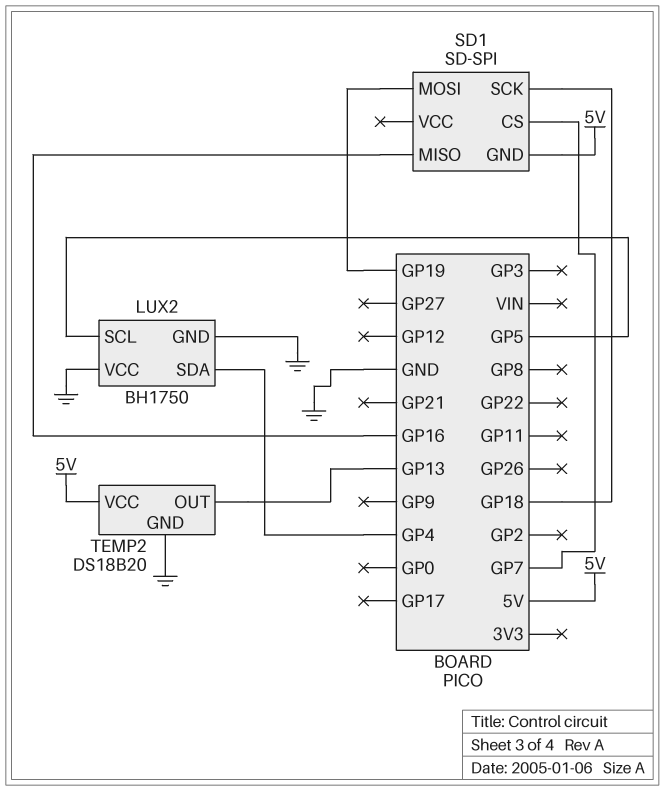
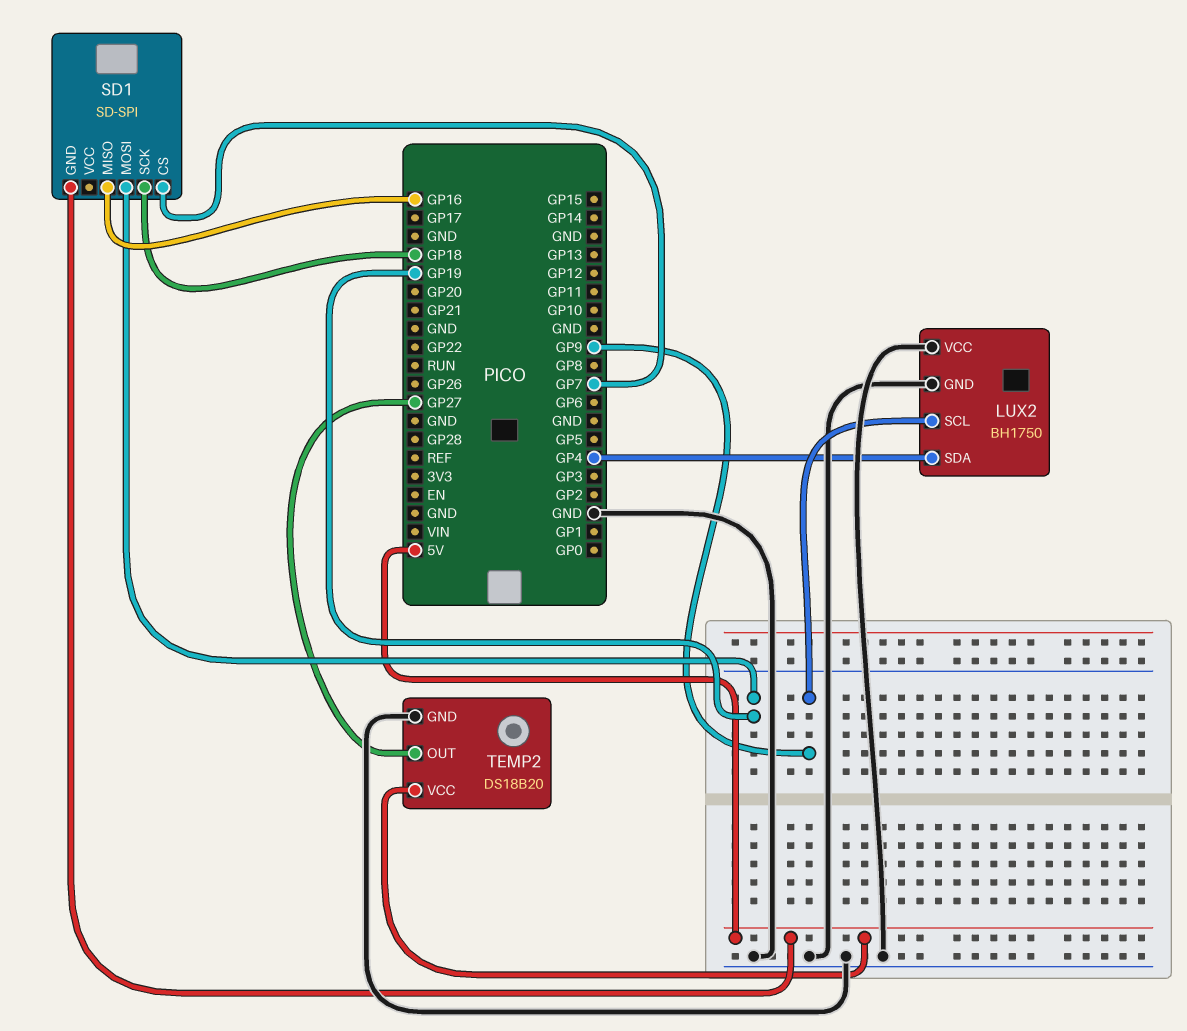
LUX2 pin SCL: GP5 -> GP9
TEMP2 pin OUT: GP13 -> GP27

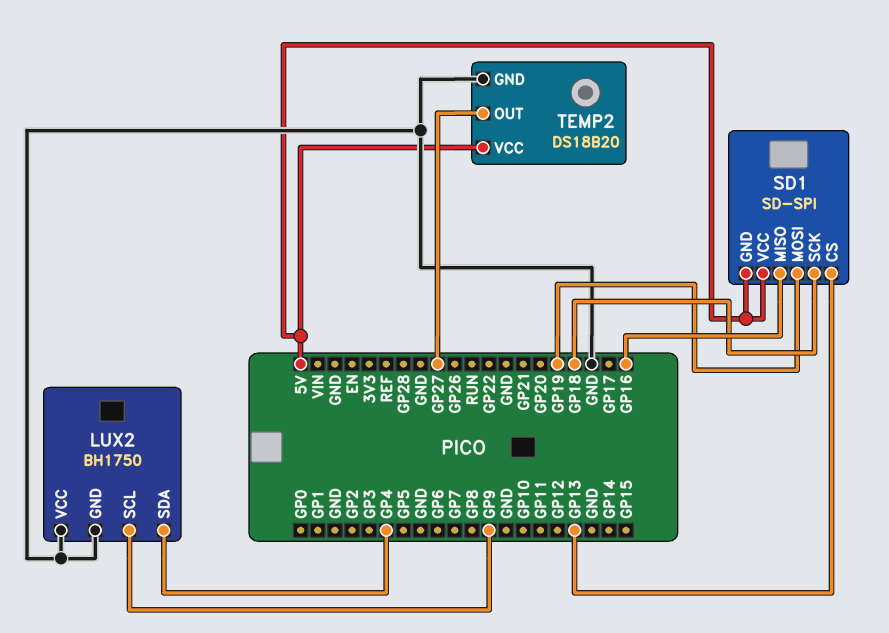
SD1 pin CS: GP7 -> GP13
SD1 pin VCC: none -> 5V

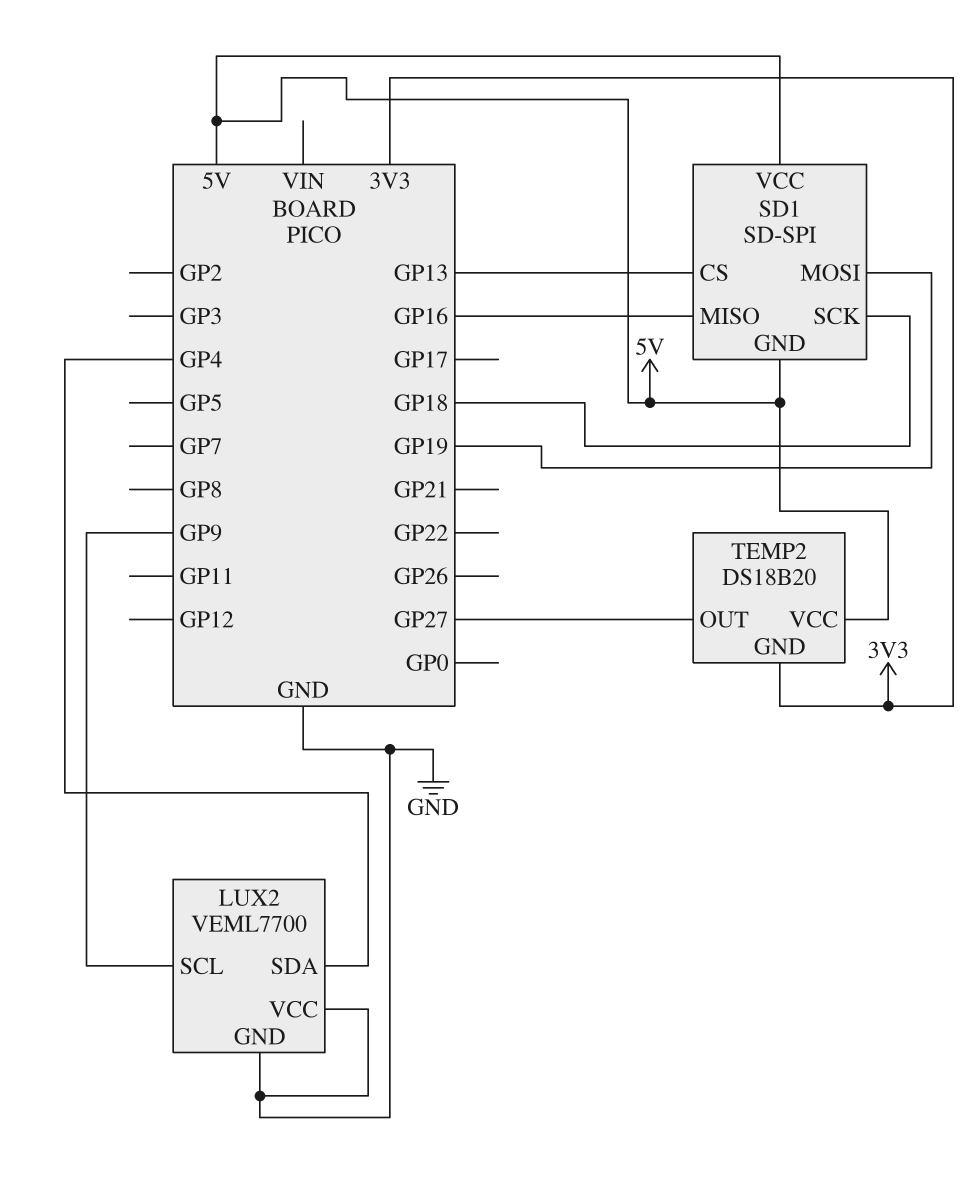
LUX2: BH1750 -> VEML7700
TEMP2 pin GND: GND -> 3V3

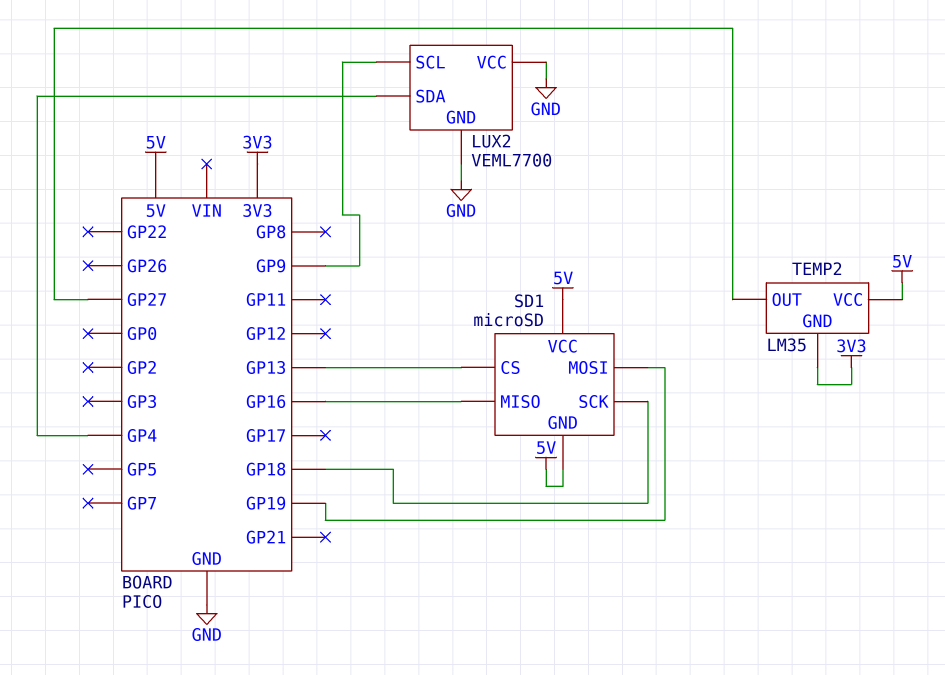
SD1: SD-SPI -> microSD
TEMP2: DS18B20 -> LM35

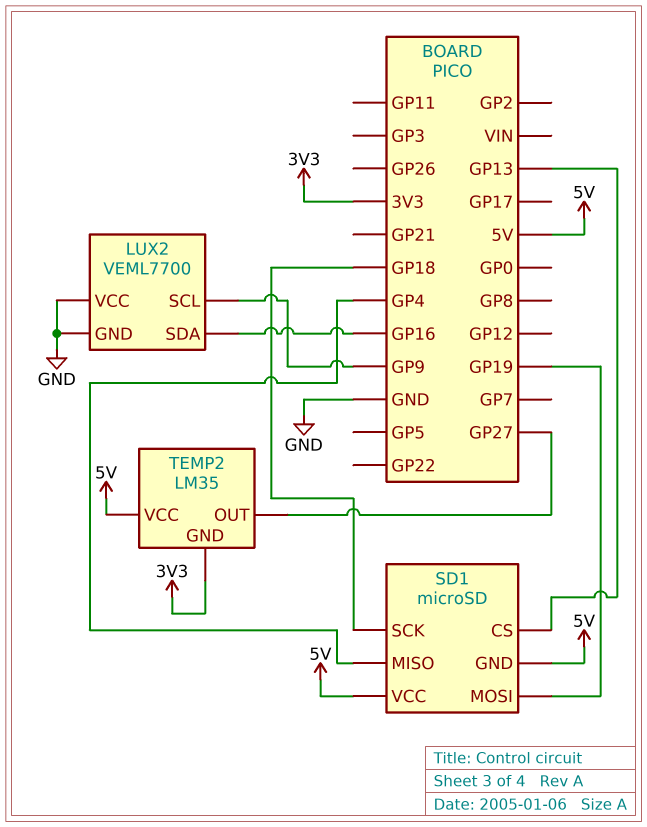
LUX2 pin SDA: GP4 -> GP16
SD1 pin MISO: GP16 -> GP4

